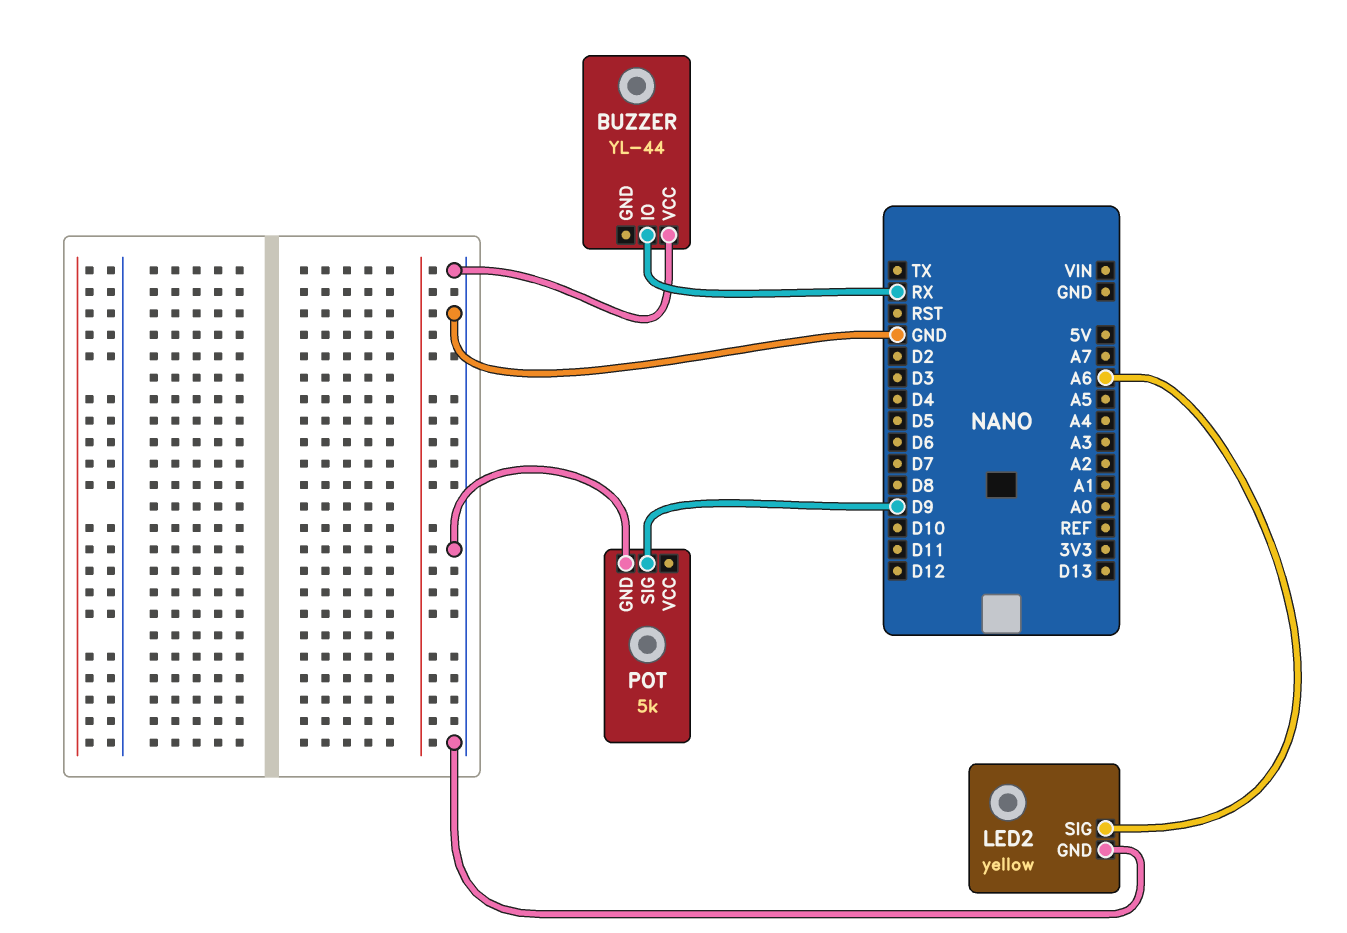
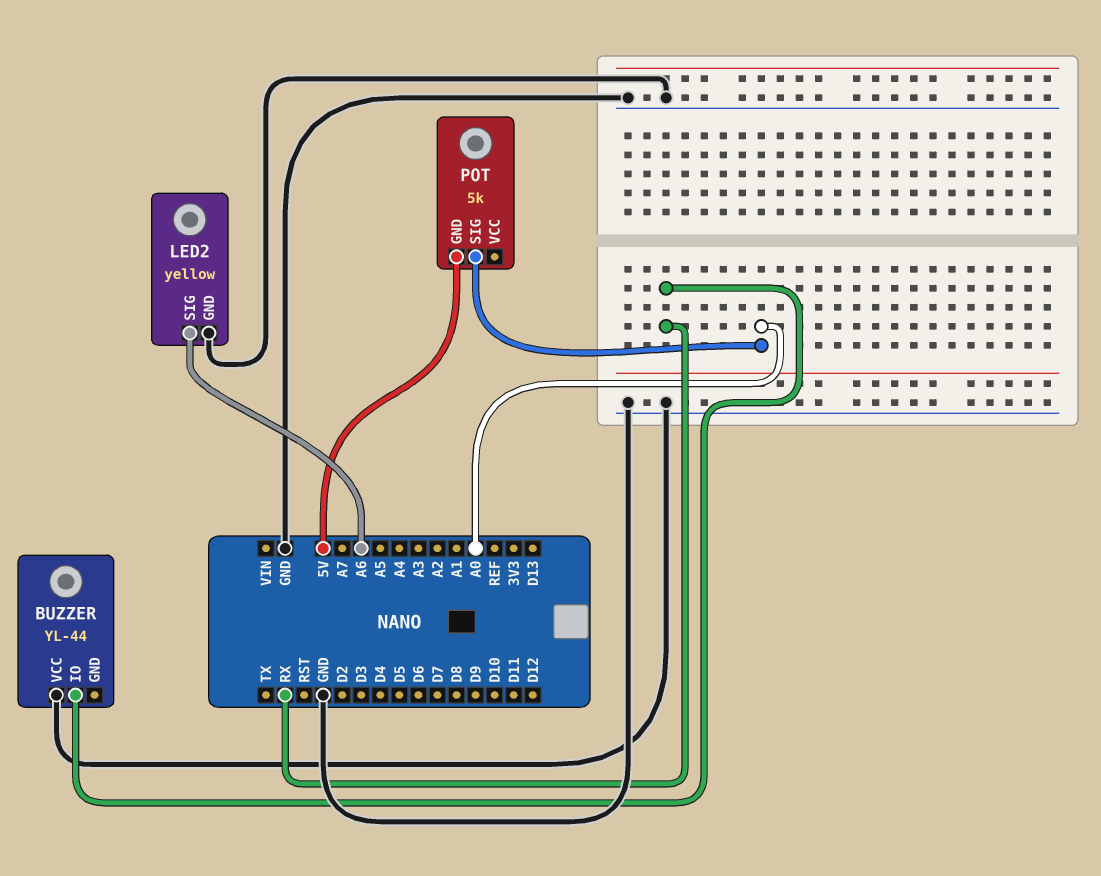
POT pin GND: GND -> 5V
POT pin SIG: D9 -> A0

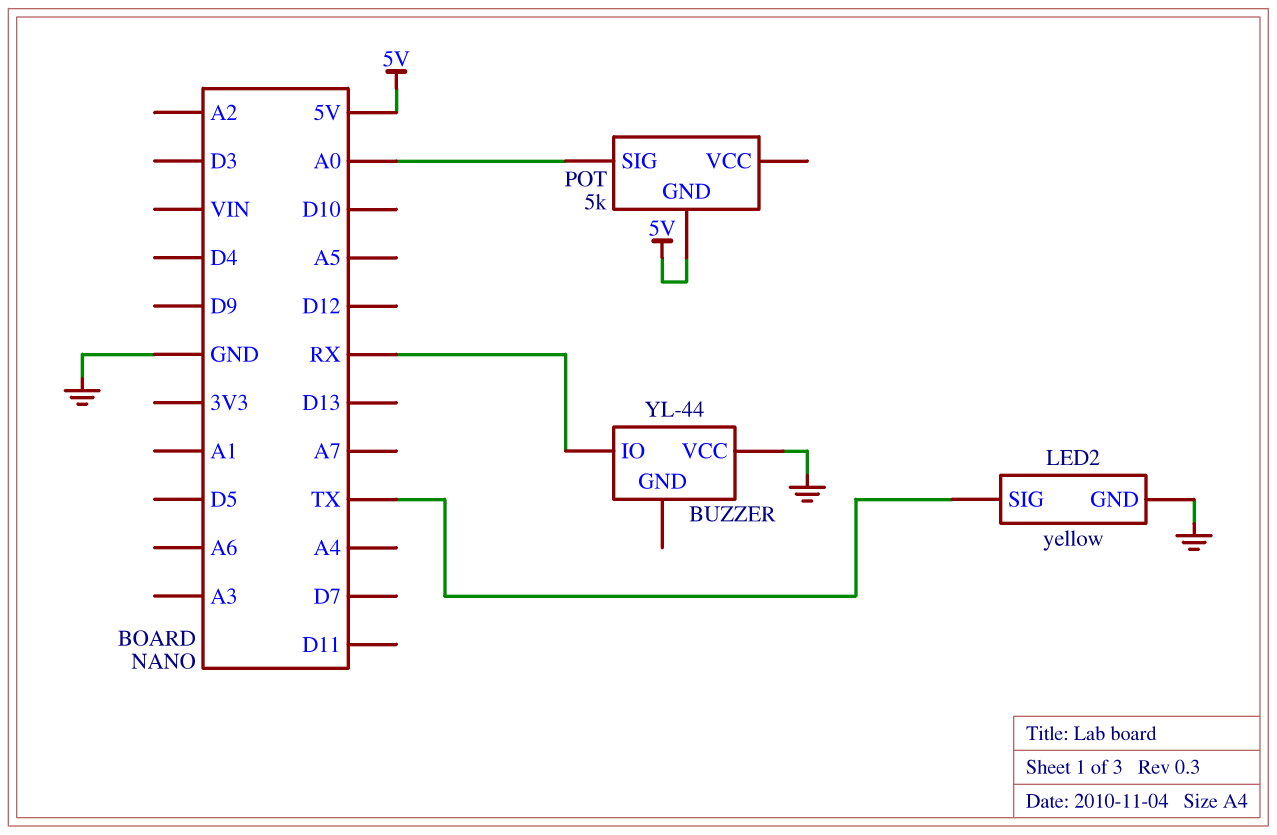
LED2 pin SIG: A6 -> TX

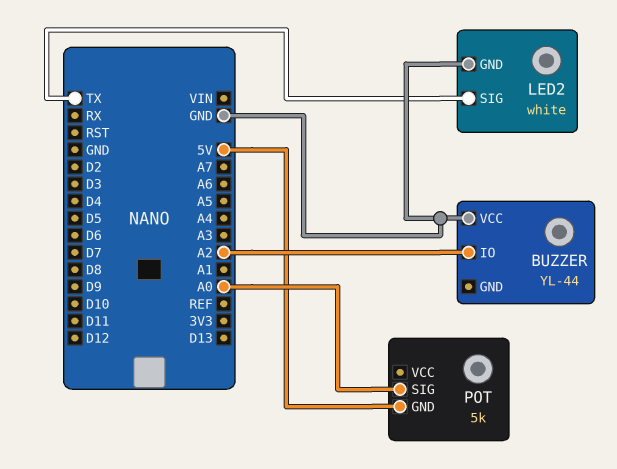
BUZZER pin IO: RX -> A2
LED2: yellow -> white

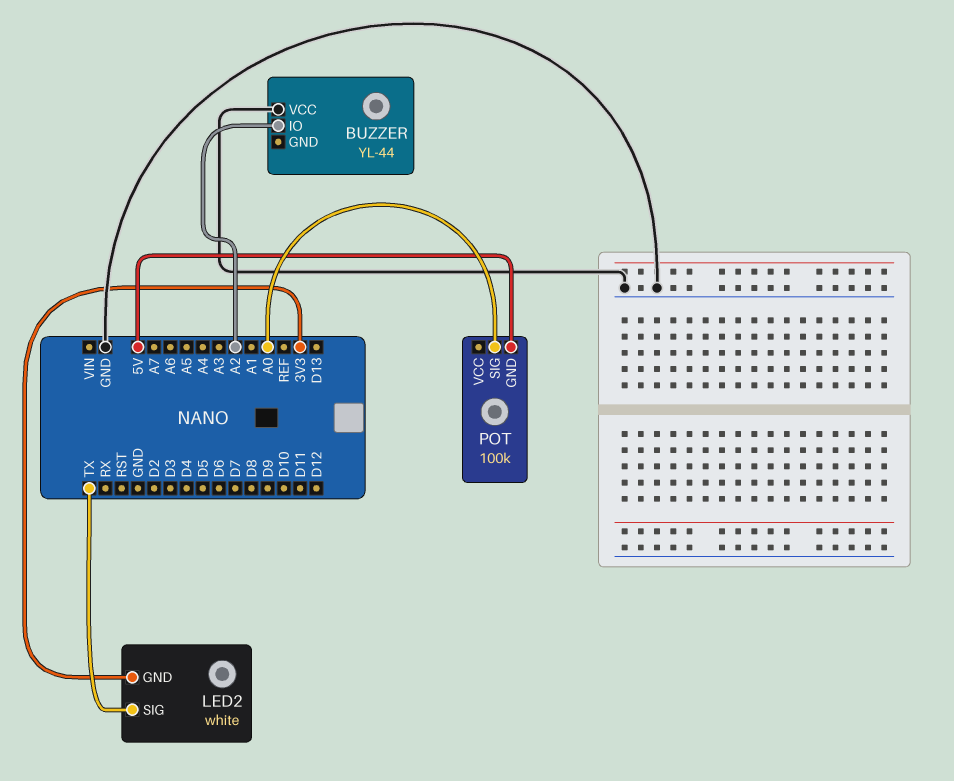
LED2 pin GND: GND -> 3V3
POT: 5k -> 100k

